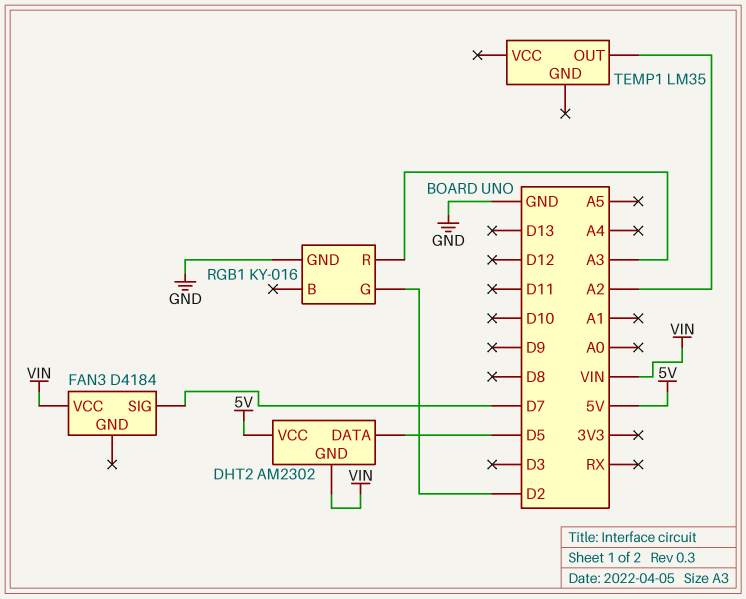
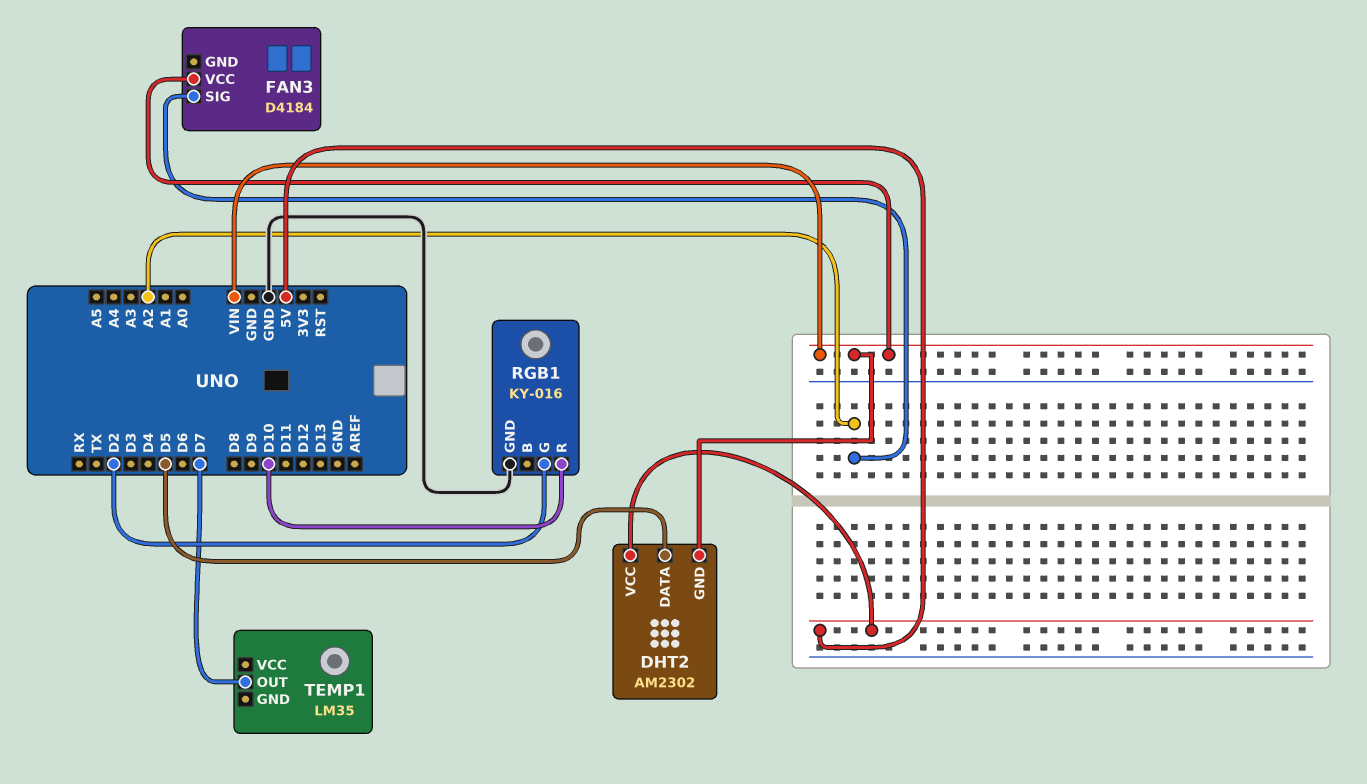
FAN3 pin SIG: D7 -> A2
RGB1 pin R: A3 -> D10
TEMP1 pin OUT: A2 -> D7

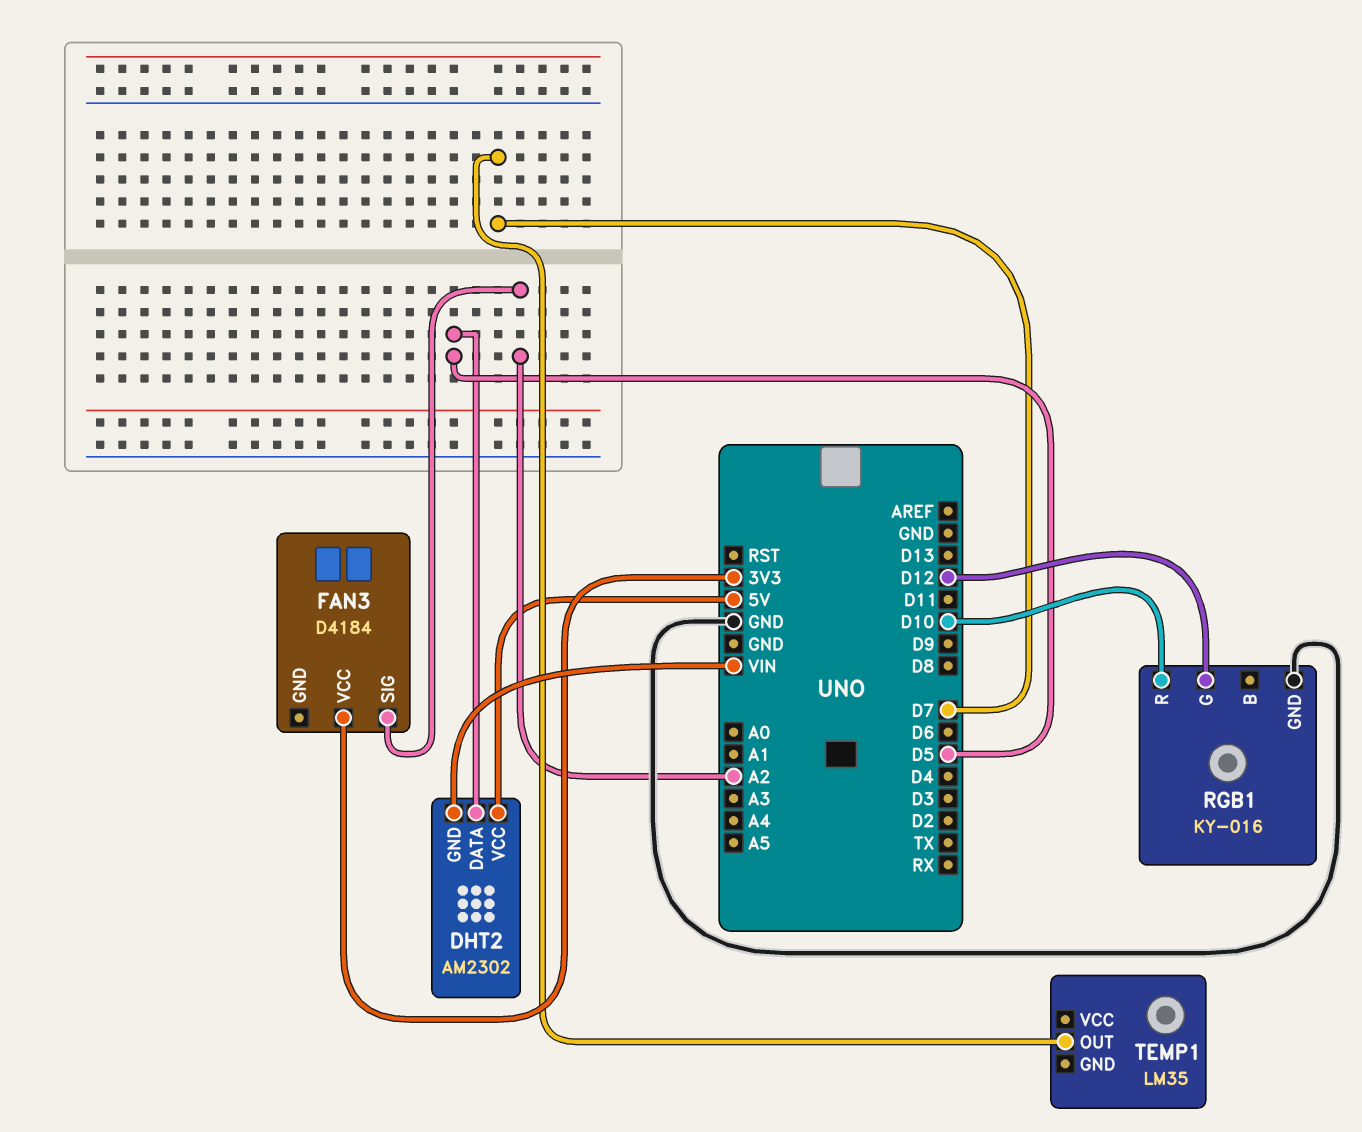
FAN3 pin VCC: VIN -> 3V3
RGB1 pin G: D2 -> D12

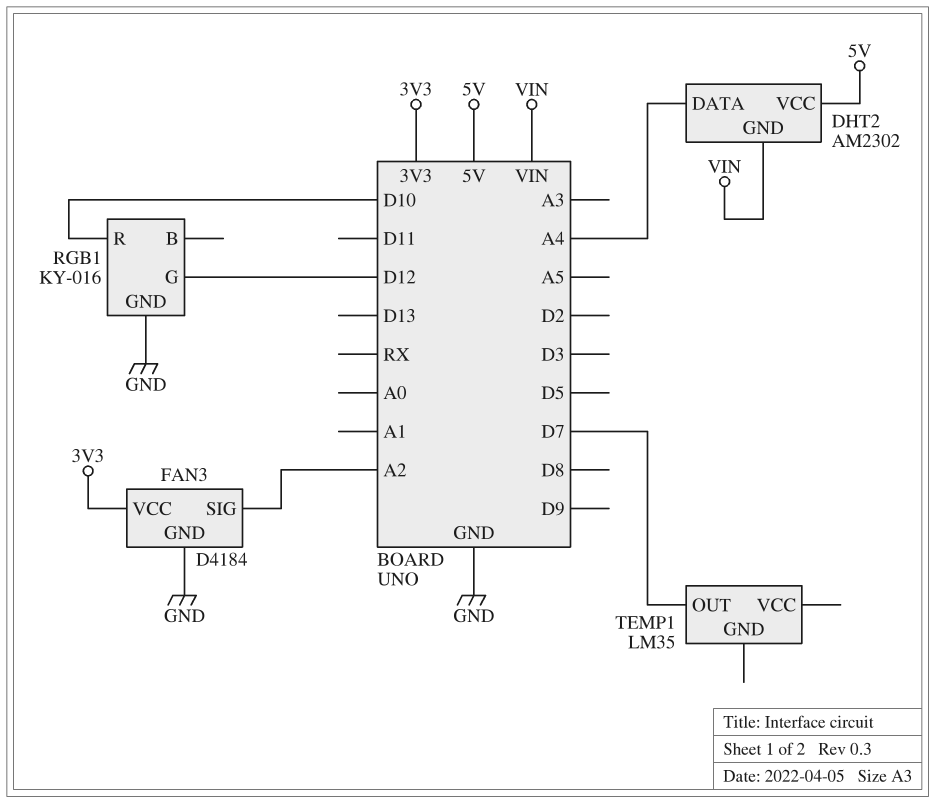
DHT2 pin DATA: D5 -> A4
FAN3 pin GND: none -> GND

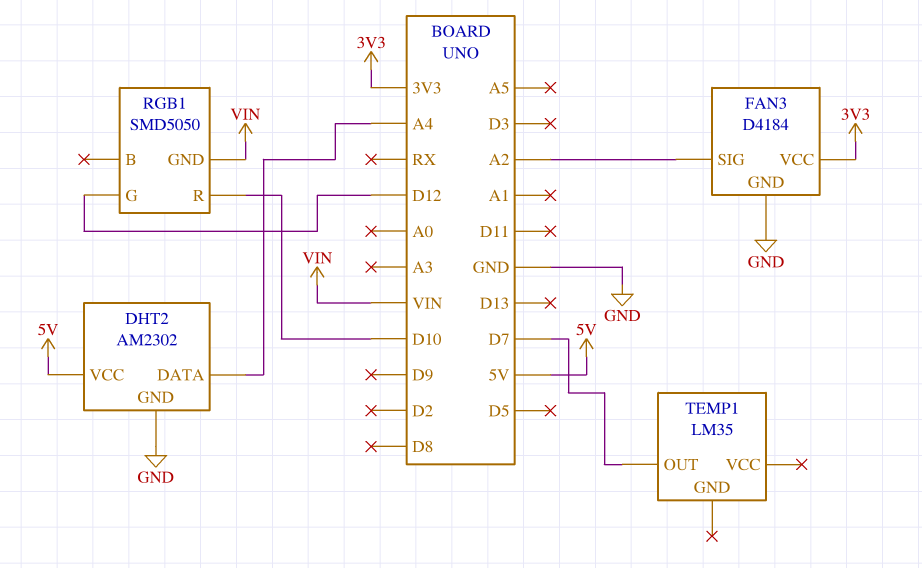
DHT2 pin GND: VIN -> GND
RGB1: KY-016 -> SMD5050
RGB1 pin GND: GND -> VIN

